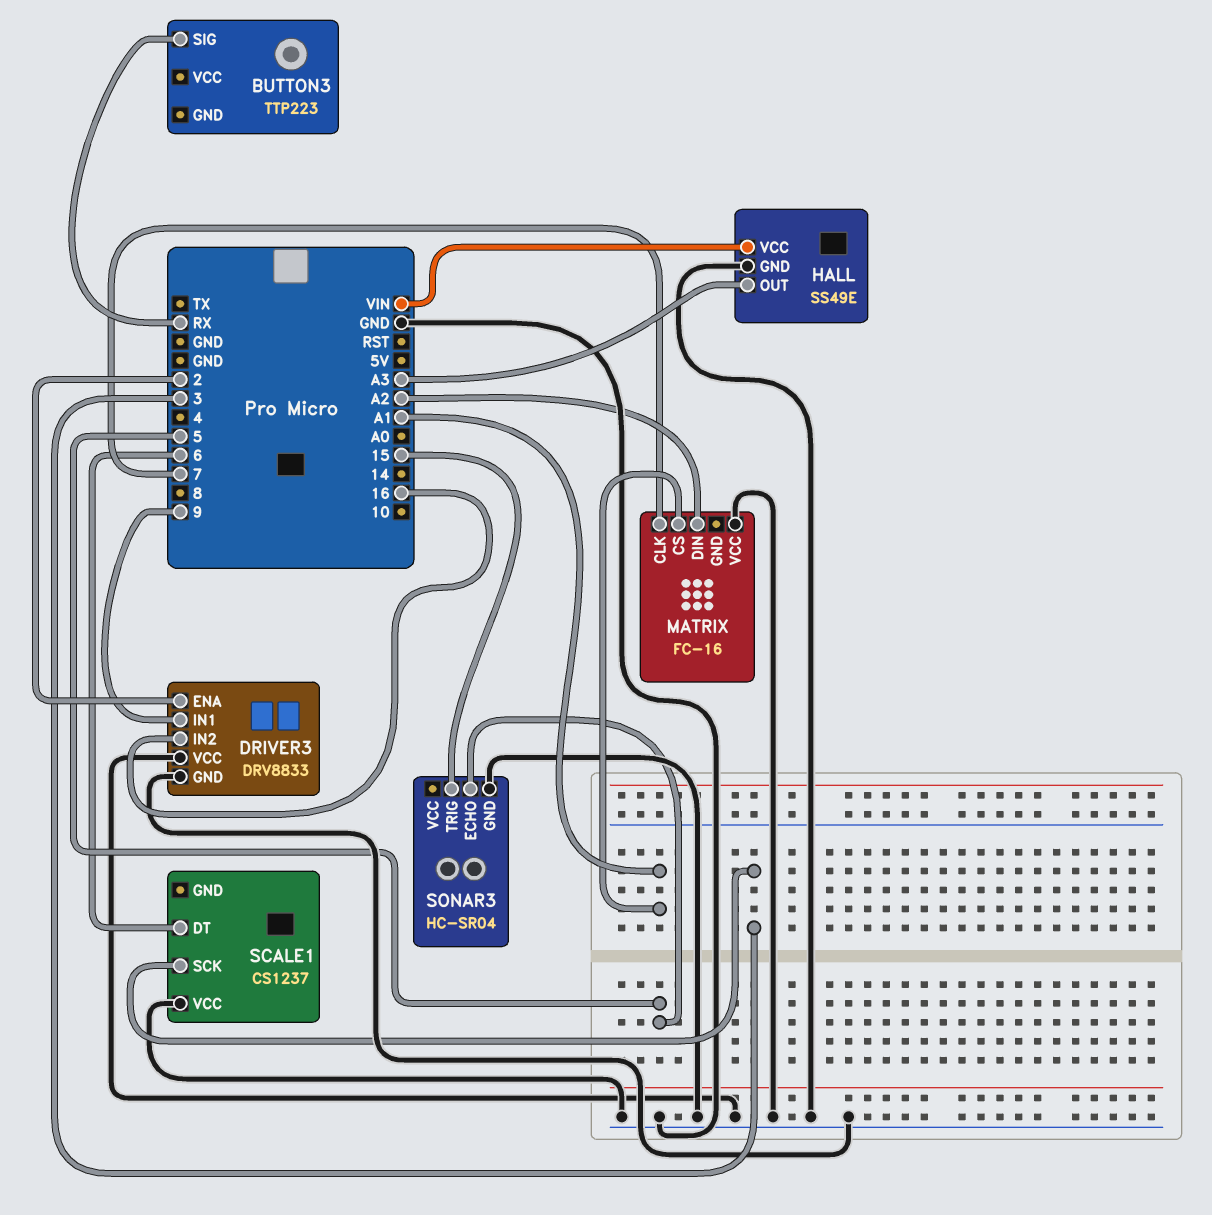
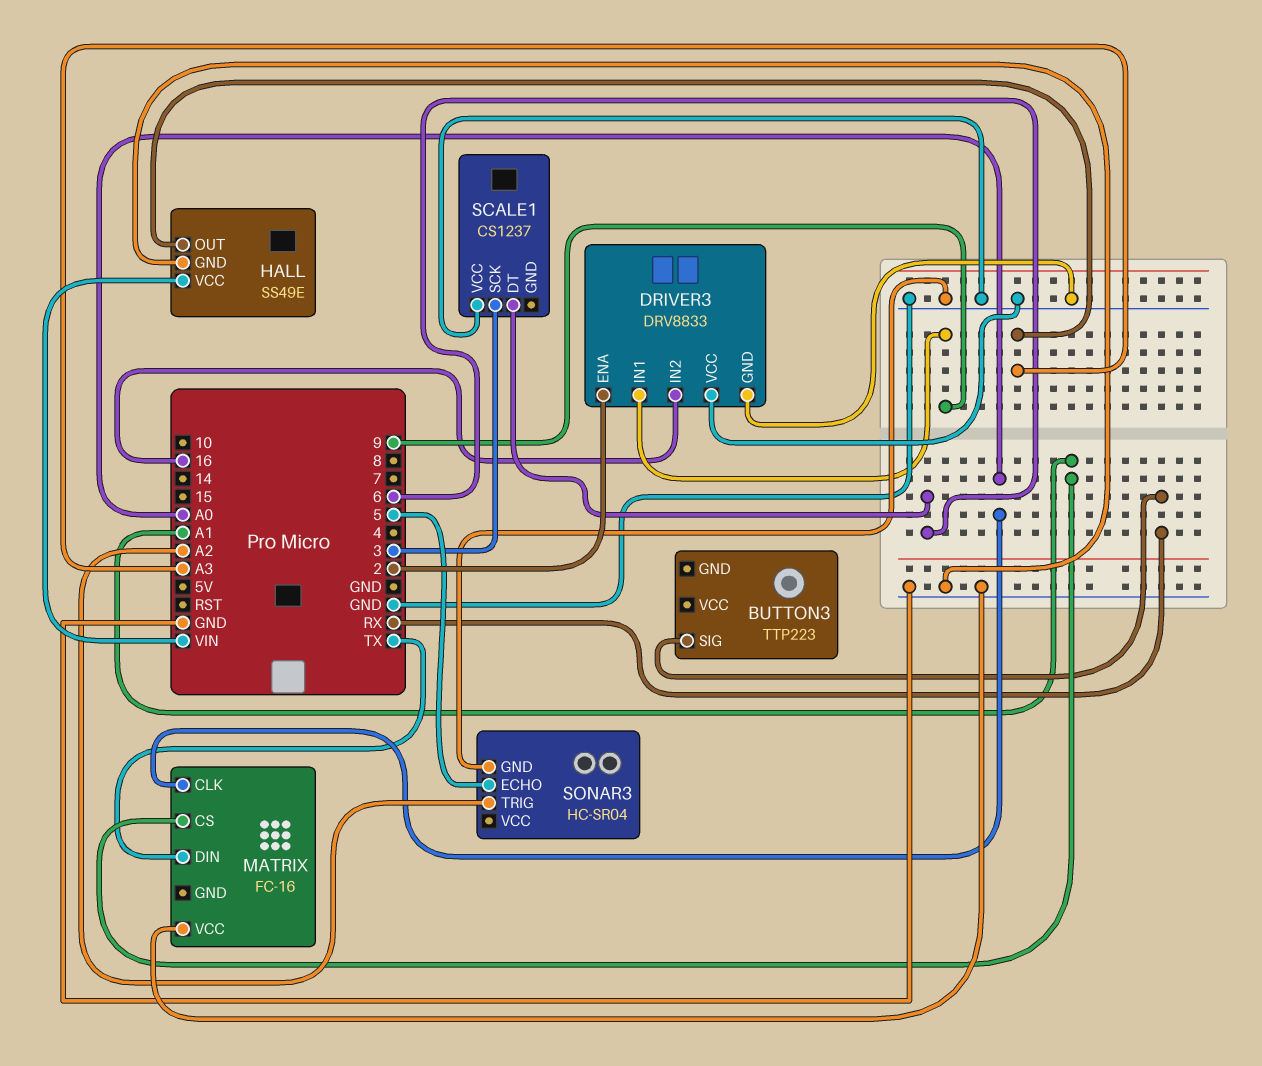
MATRIX pin CLK: 7 -> A0
MATRIX pin DIN: A2 -> TX
SONAR3 pin TRIG: 15 -> A2

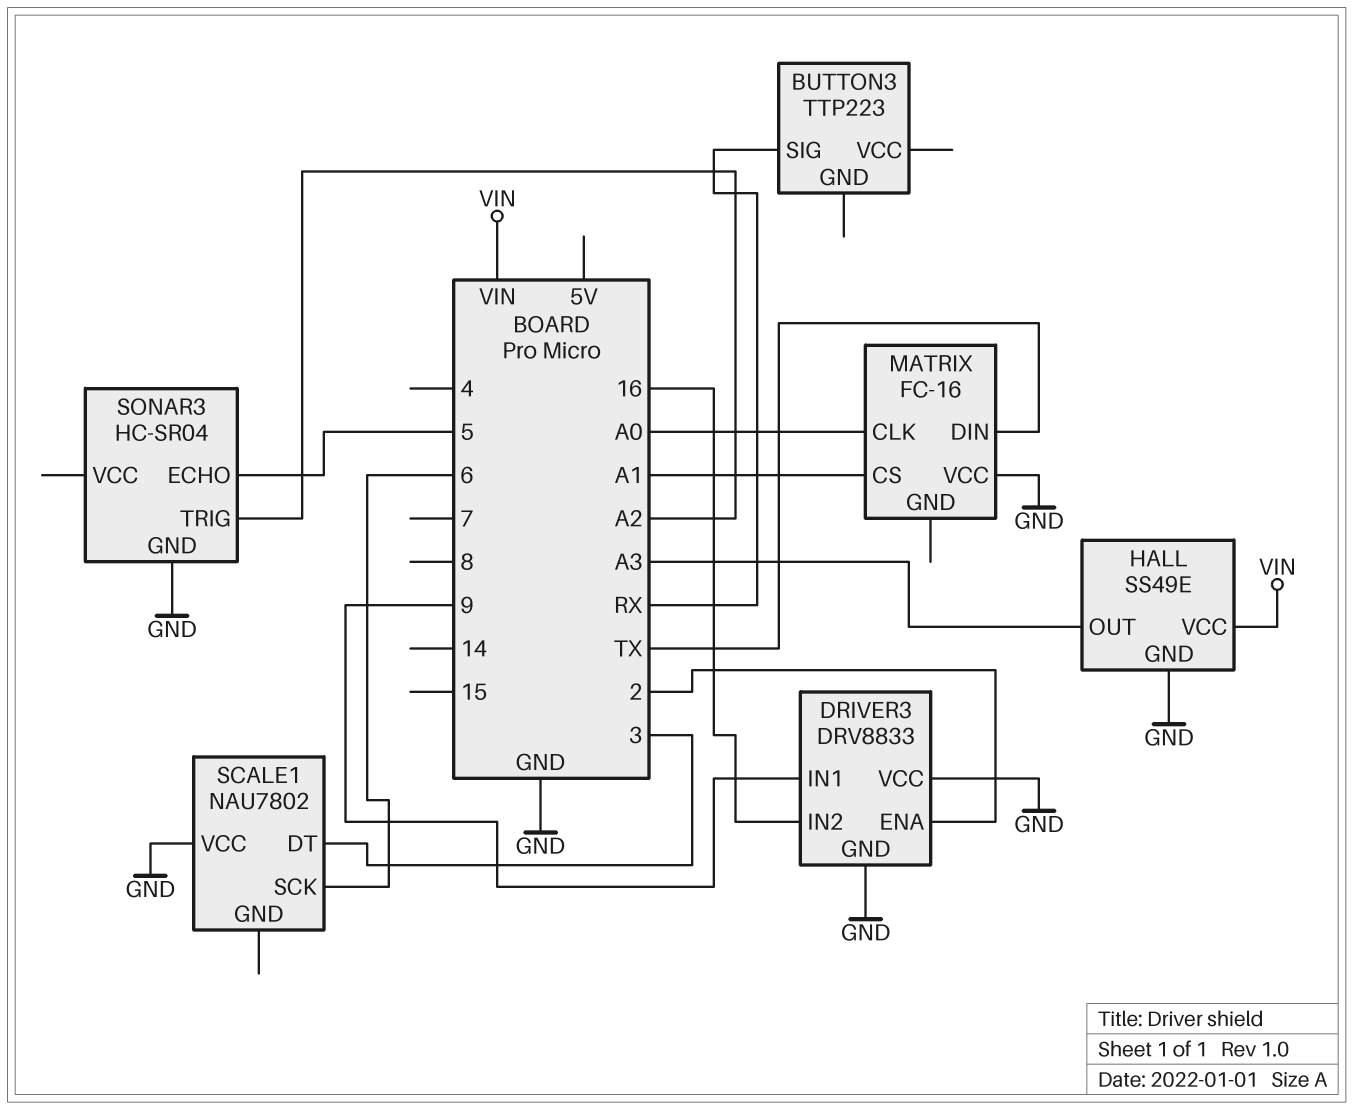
SCALE1: CS1237 -> NAU7802
SCALE1 pin DT: 6 -> 3
SCALE1 pin SCK: 3 -> 6

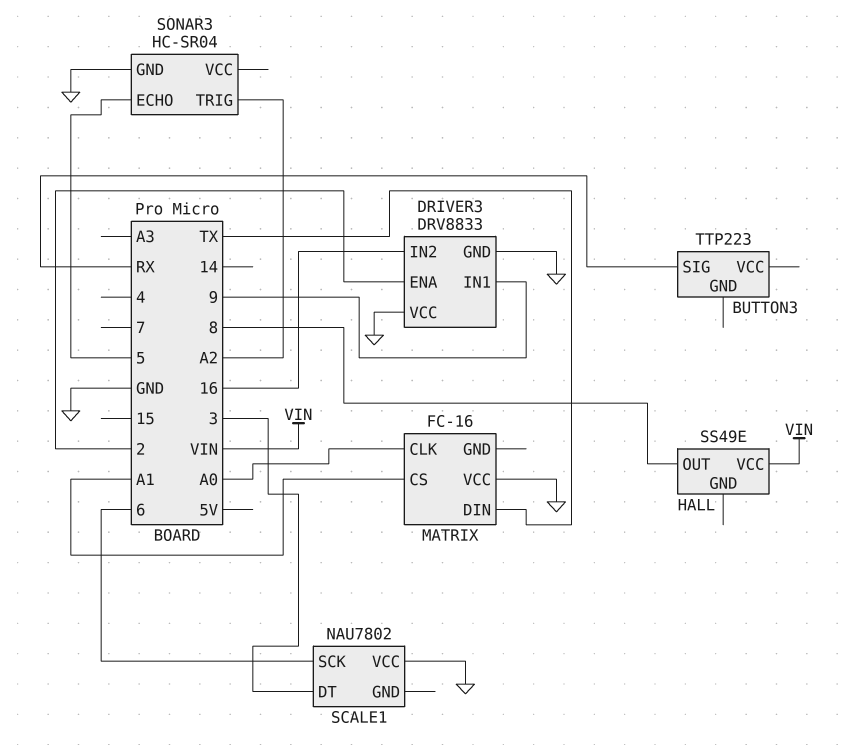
HALL pin GND: GND -> none
HALL pin OUT: A3 -> 8

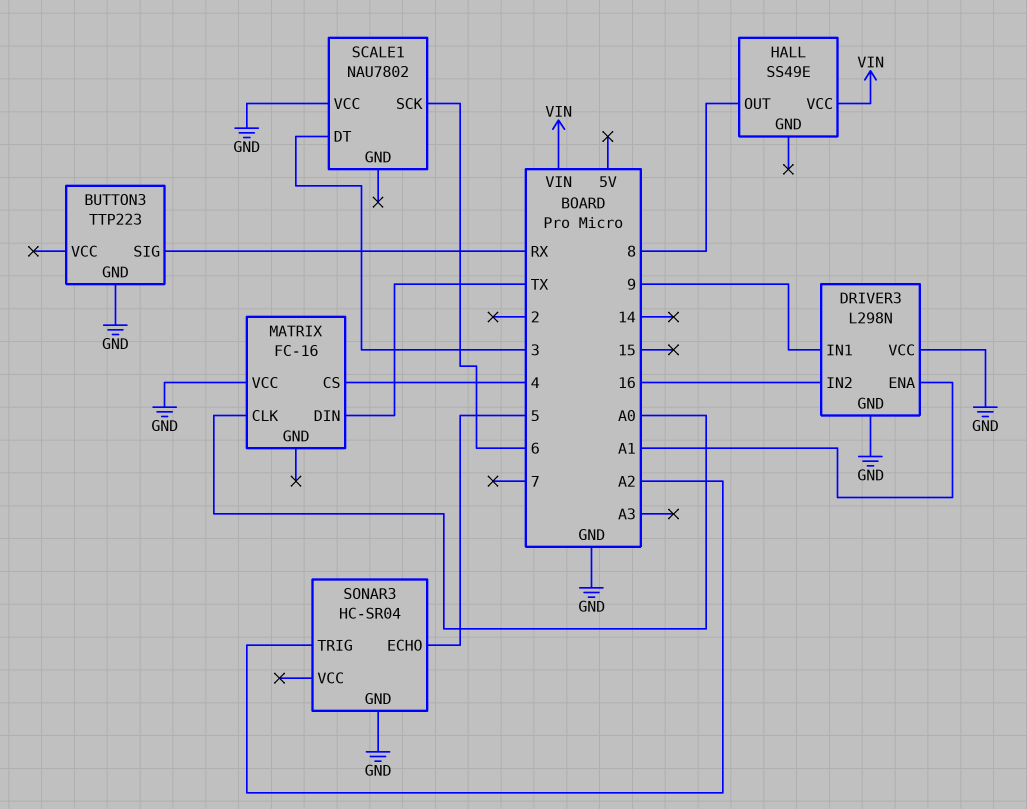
BUTTON3 pin GND: none -> GND
DRIVER3: DRV8833 -> L298N
DRIVER3 pin ENA: 2 -> A1
MATRIX pin CS: A1 -> 4

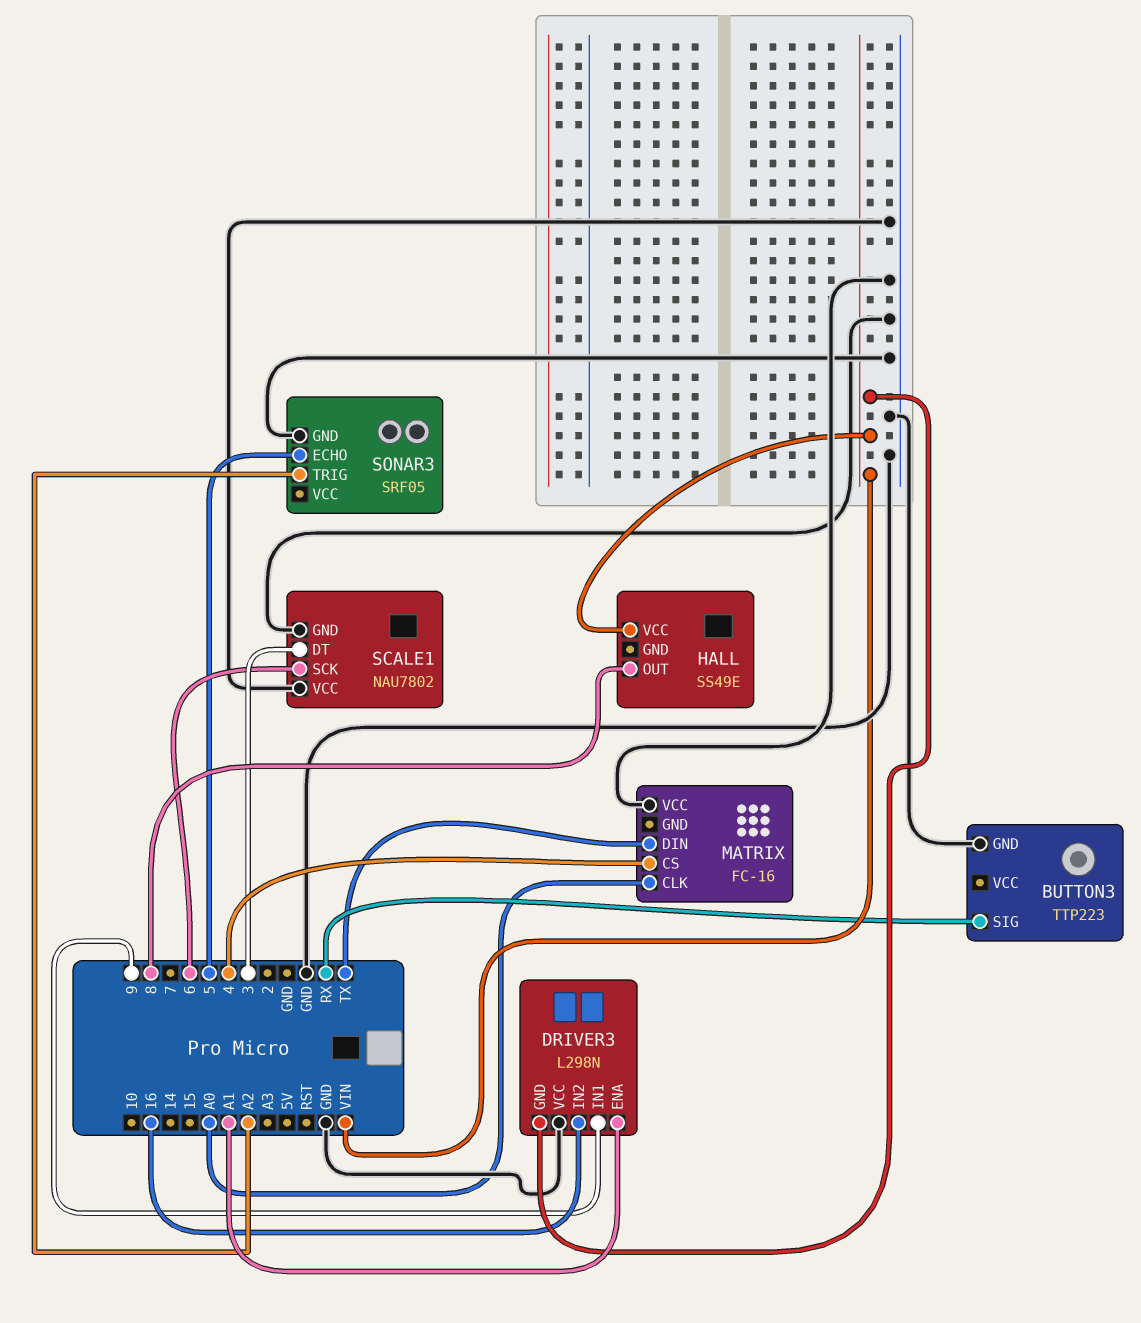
DRIVER3 pin GND: GND -> VIN
SCALE1 pin GND: none -> GND
SONAR3: HC-SR04 -> SRF05

